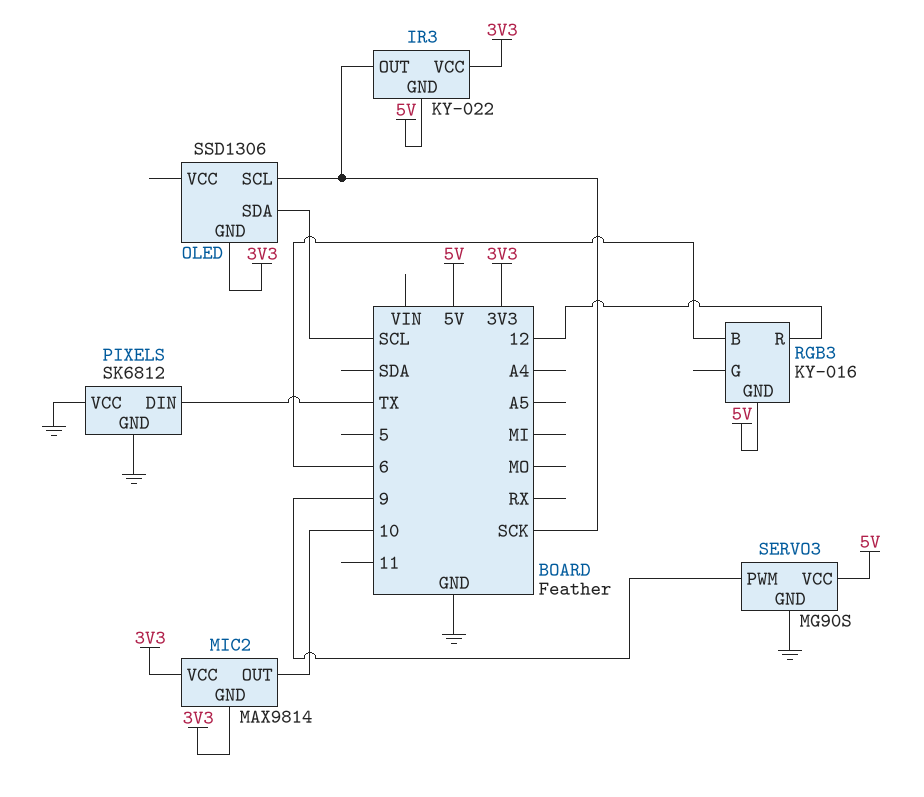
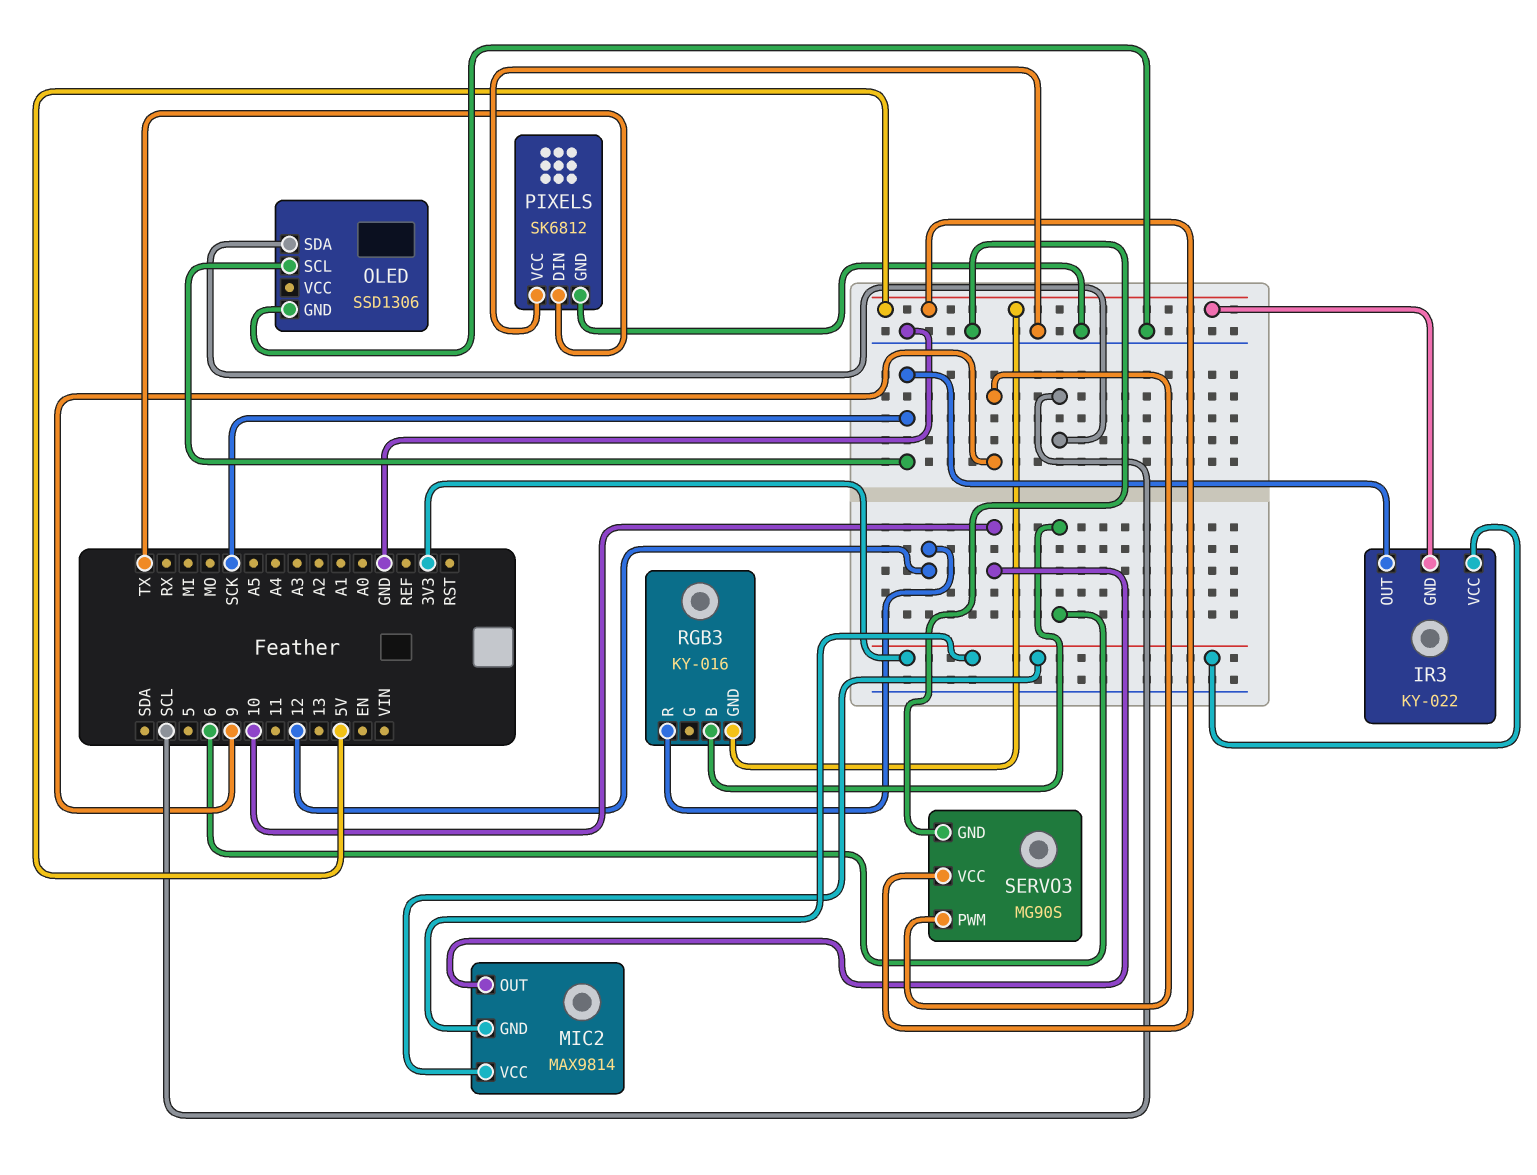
OLED pin GND: 3V3 -> GND

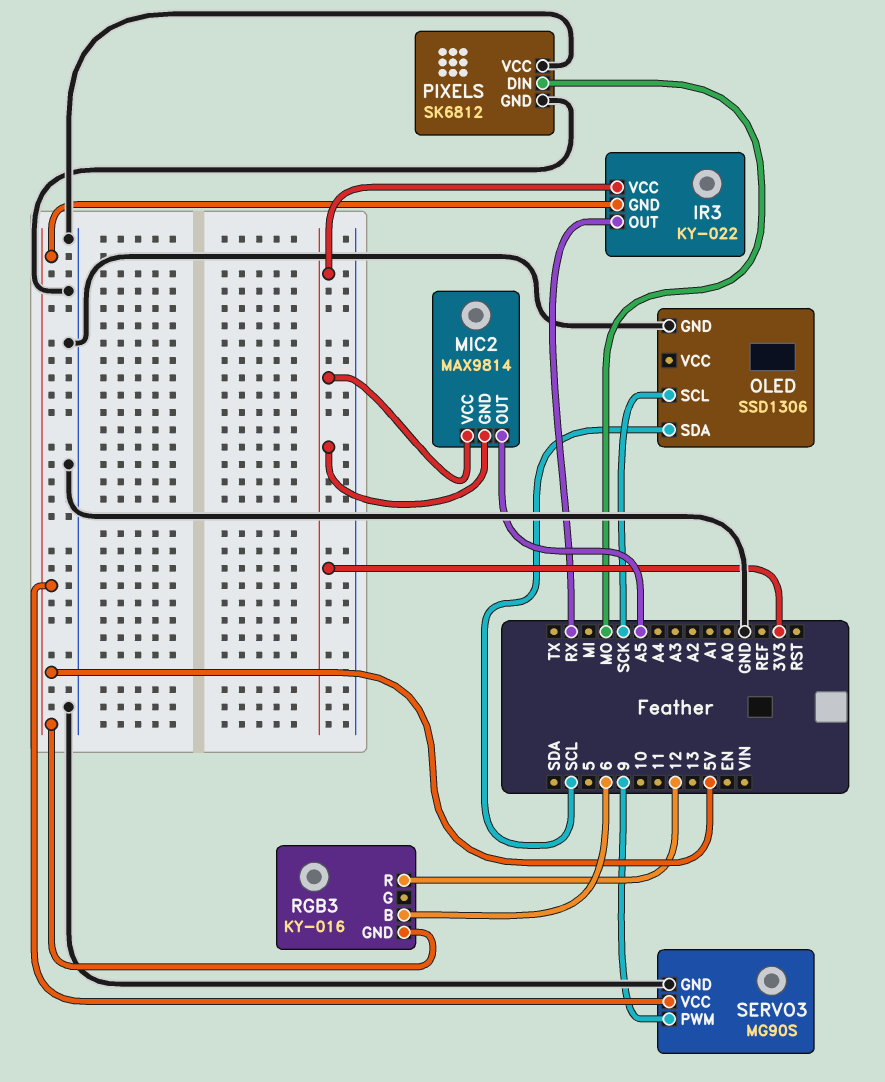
IR3 pin OUT: SCK -> RX
MIC2 pin OUT: 10 -> A5
PIXELS pin DIN: TX -> MO

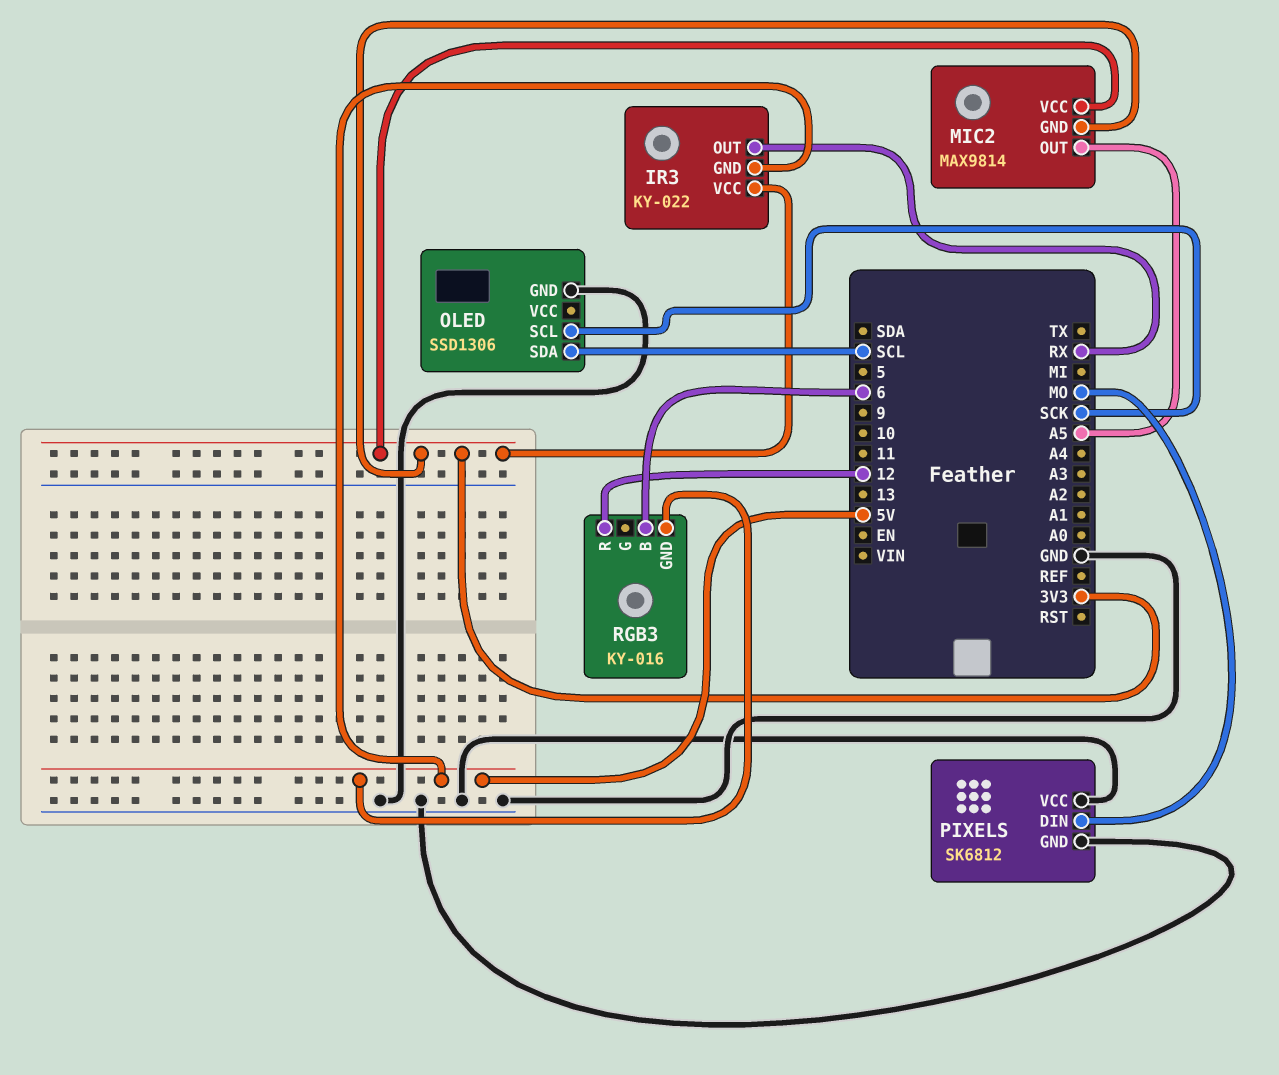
SERVO3: MG90S -> none
SERVO3 pin GND: GND -> none
SERVO3 pin PWM: 9 -> none
SERVO3 pin VCC: 5V -> none

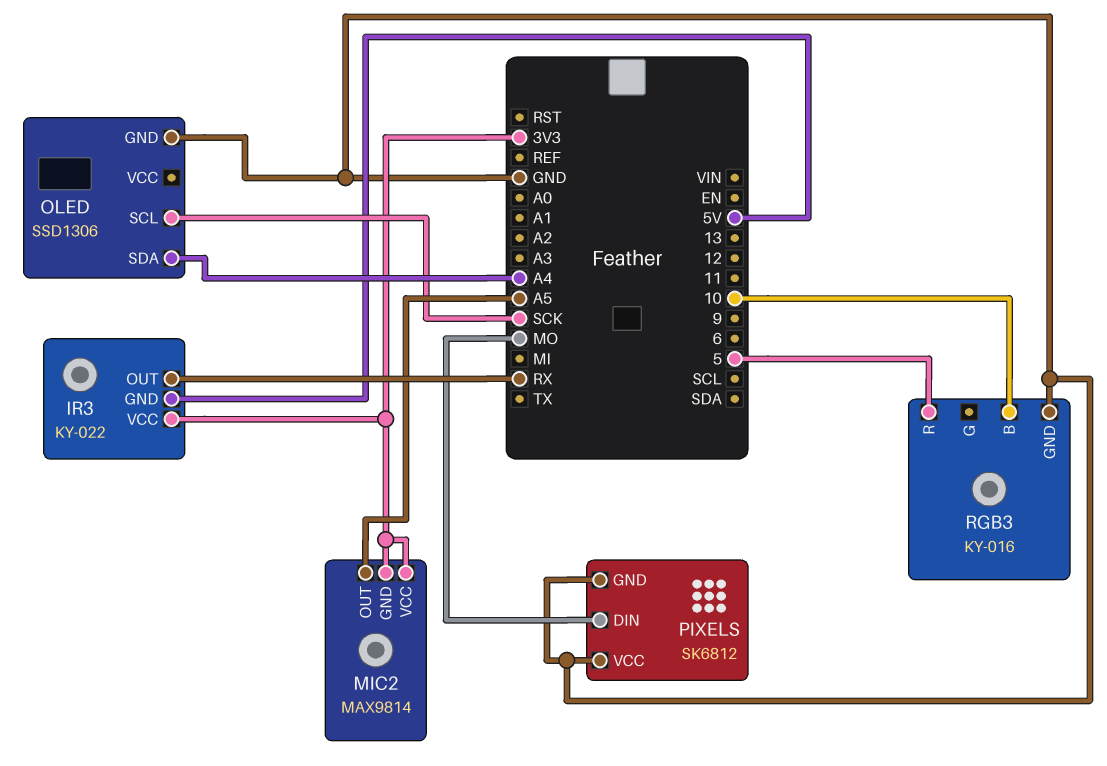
OLED pin SDA: SCL -> A4
RGB3 pin B: 6 -> 10
RGB3 pin GND: 5V -> GND
RGB3 pin R: 12 -> 5

